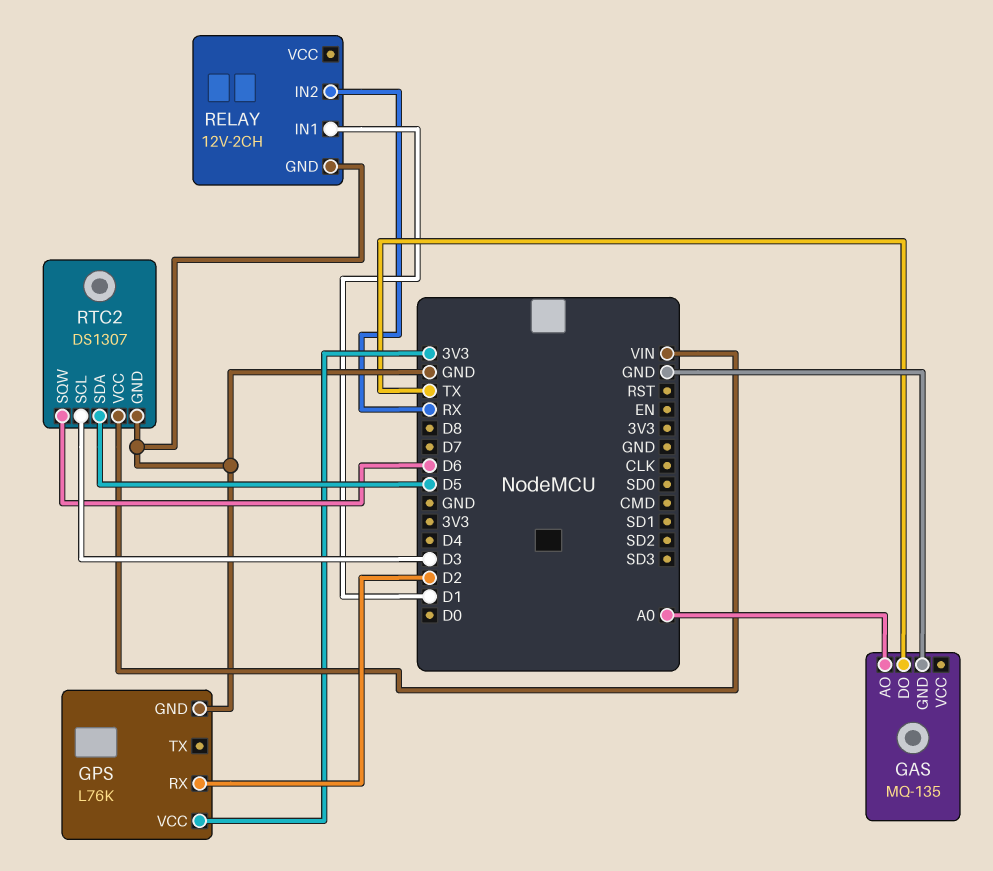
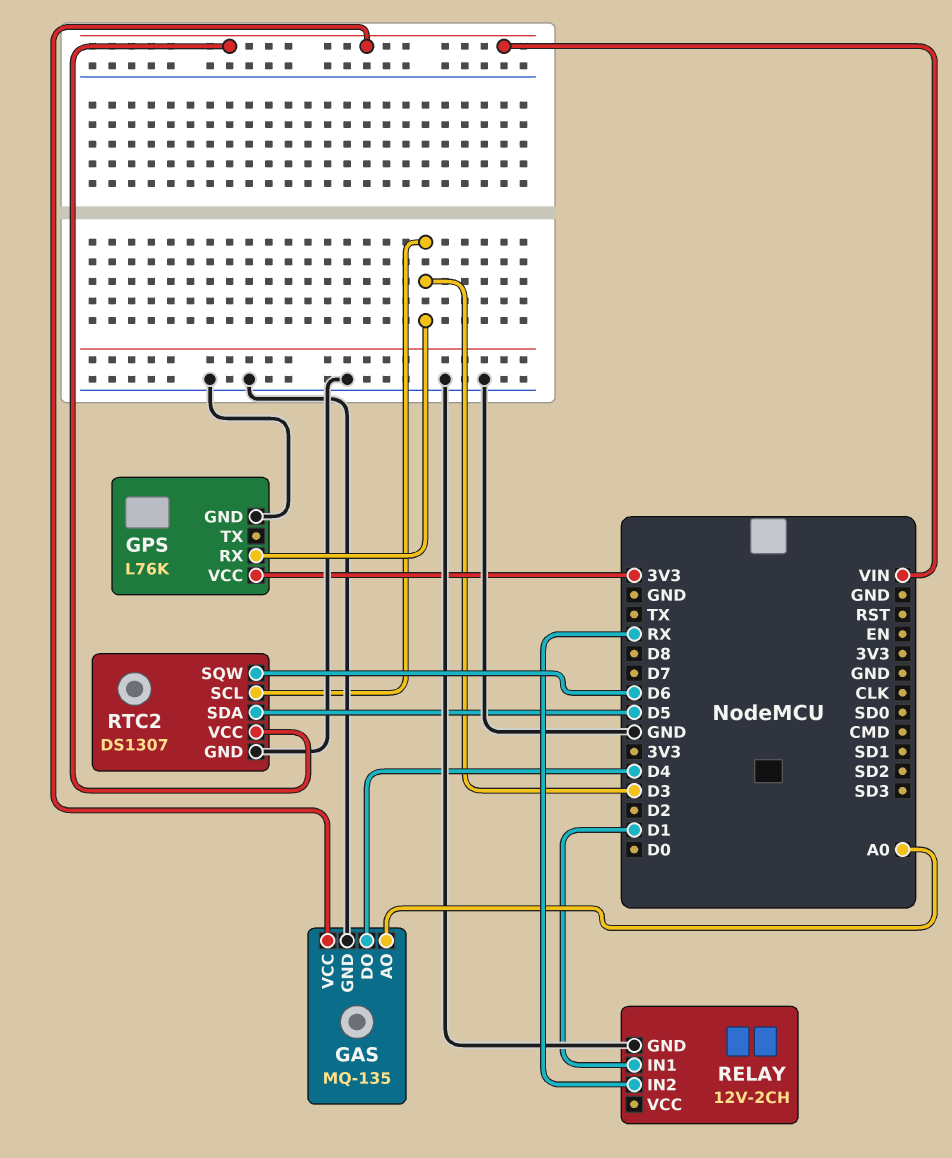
GAS pin DO: TX -> D4
GAS pin VCC: none -> VIN
GPS pin RX: D2 -> D3

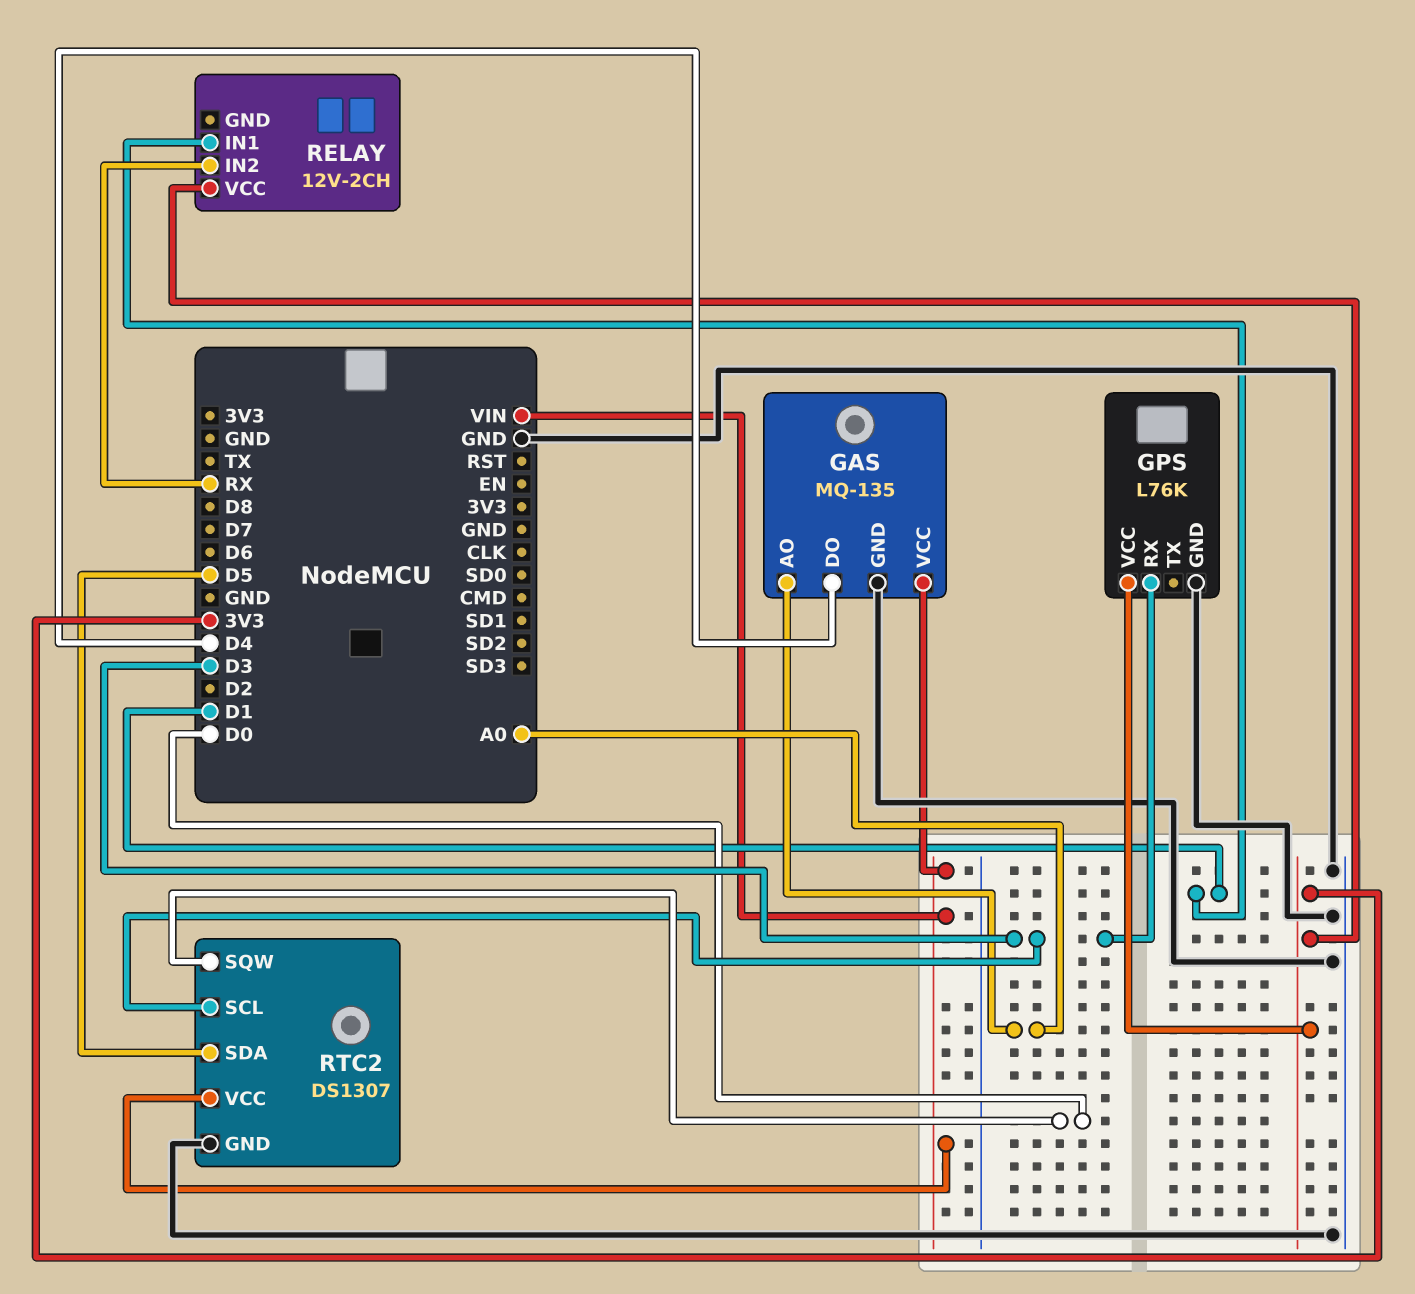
RELAY pin GND: GND -> none
RELAY pin VCC: none -> 3V3
RTC2 pin SQW: D6 -> D0

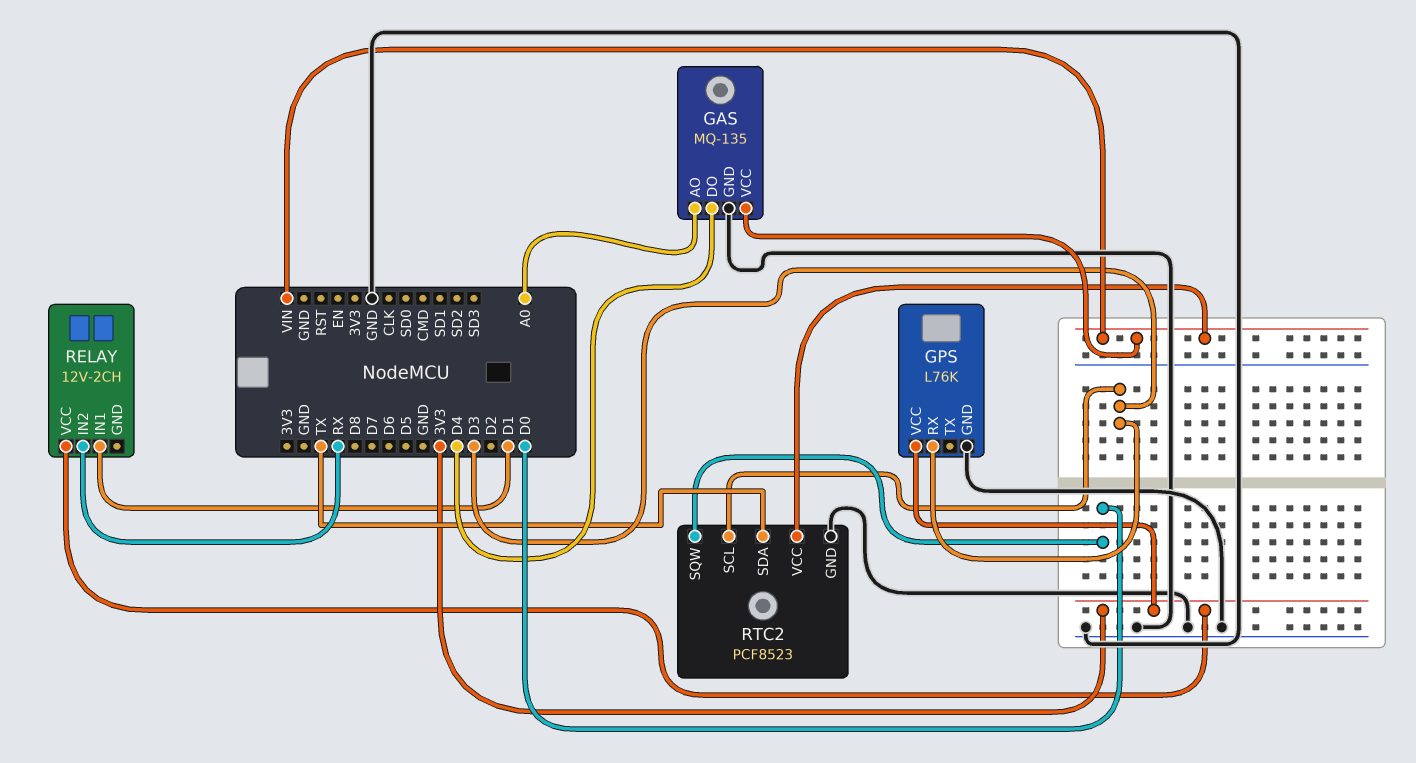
RTC2: DS1307 -> PCF8523
RTC2 pin SDA: D5 -> TX

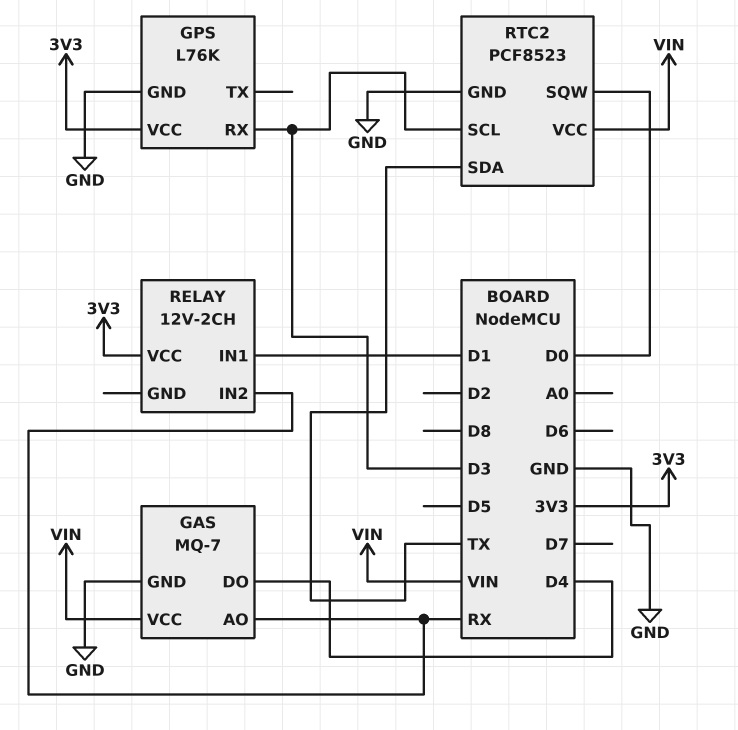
GAS: MQ-135 -> MQ-7
GAS pin AO: A0 -> RX

